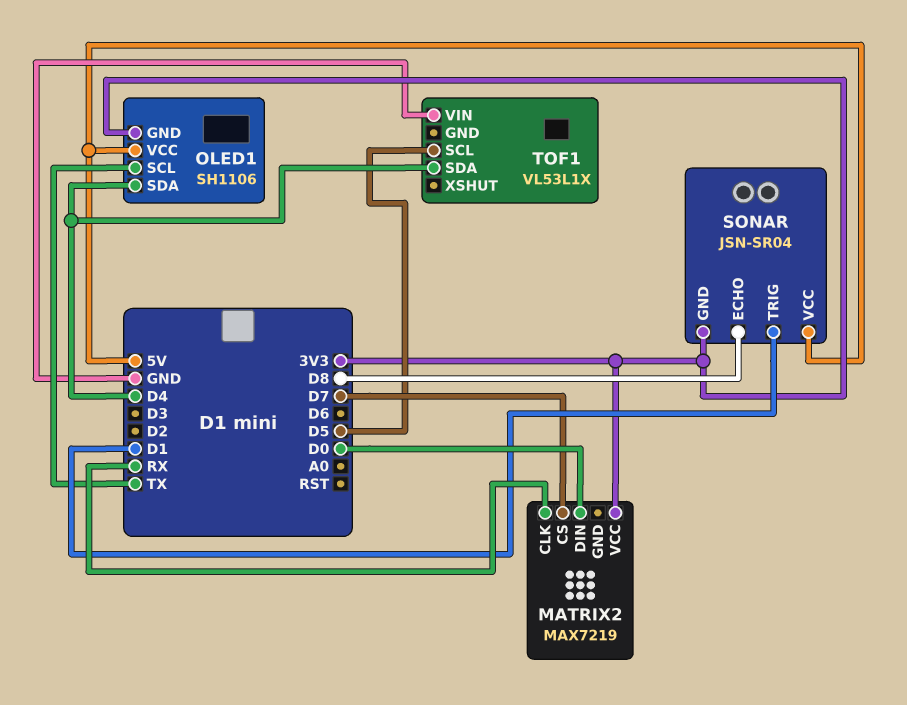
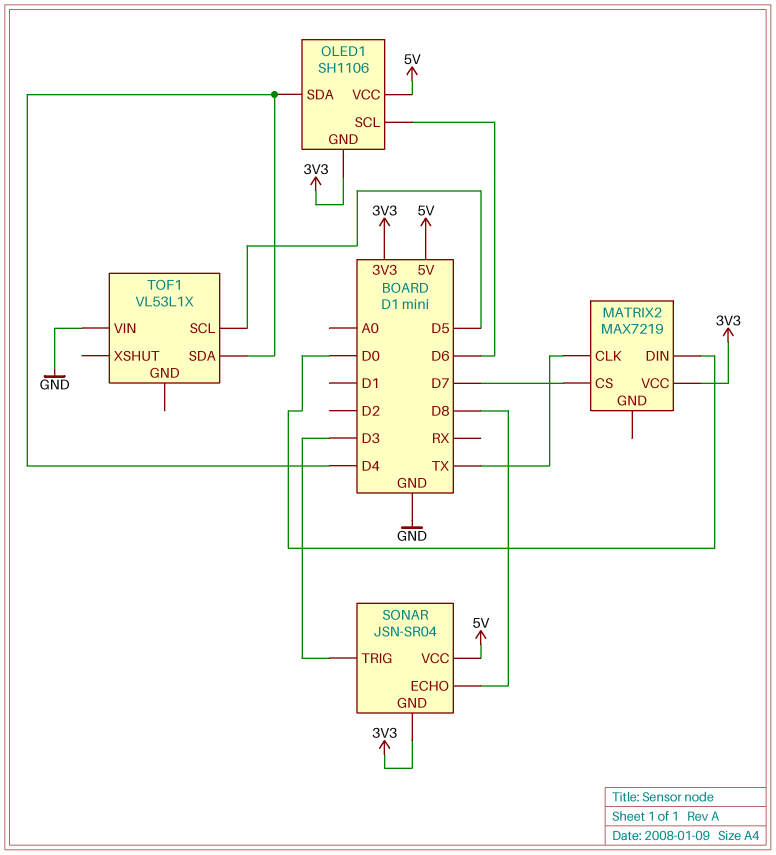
MATRIX2 pin CLK: RX -> TX
OLED1 pin SCL: TX -> D6
SONAR pin TRIG: D1 -> D3

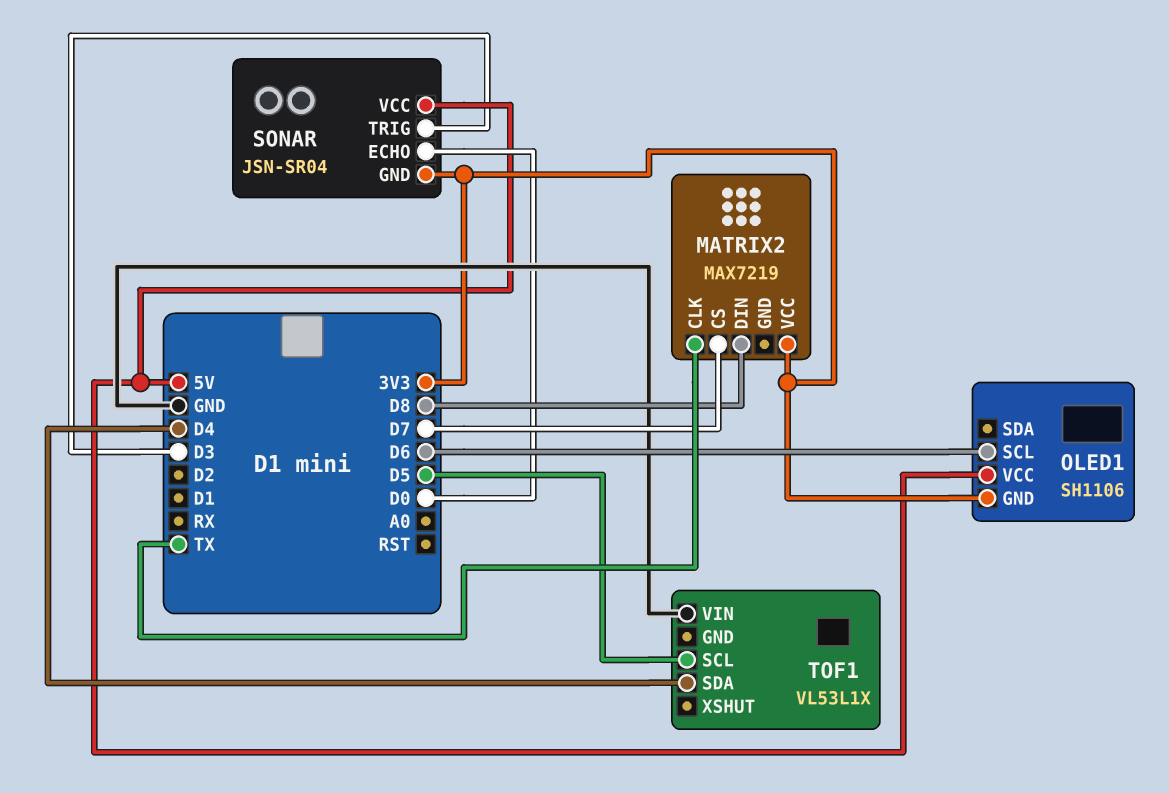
MATRIX2 pin DIN: D0 -> D8
OLED1 pin SDA: D4 -> none
SONAR pin ECHO: D8 -> D0

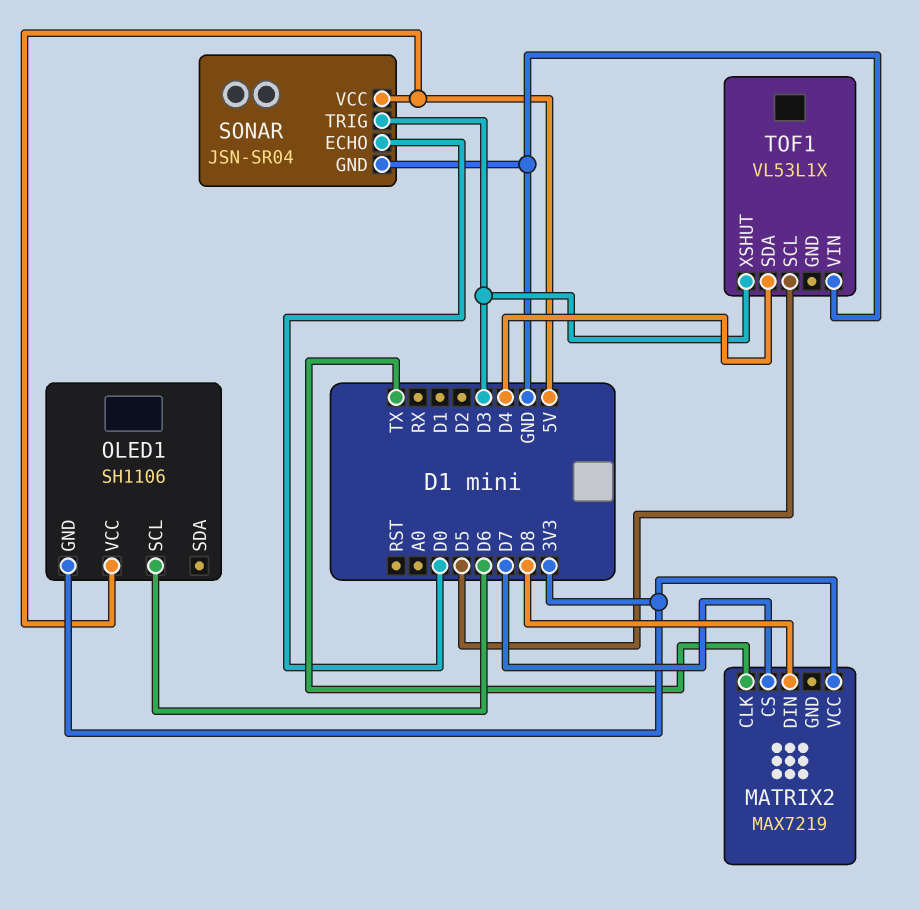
SONAR pin GND: 3V3 -> GND
TOF1 pin XSHUT: none -> D3

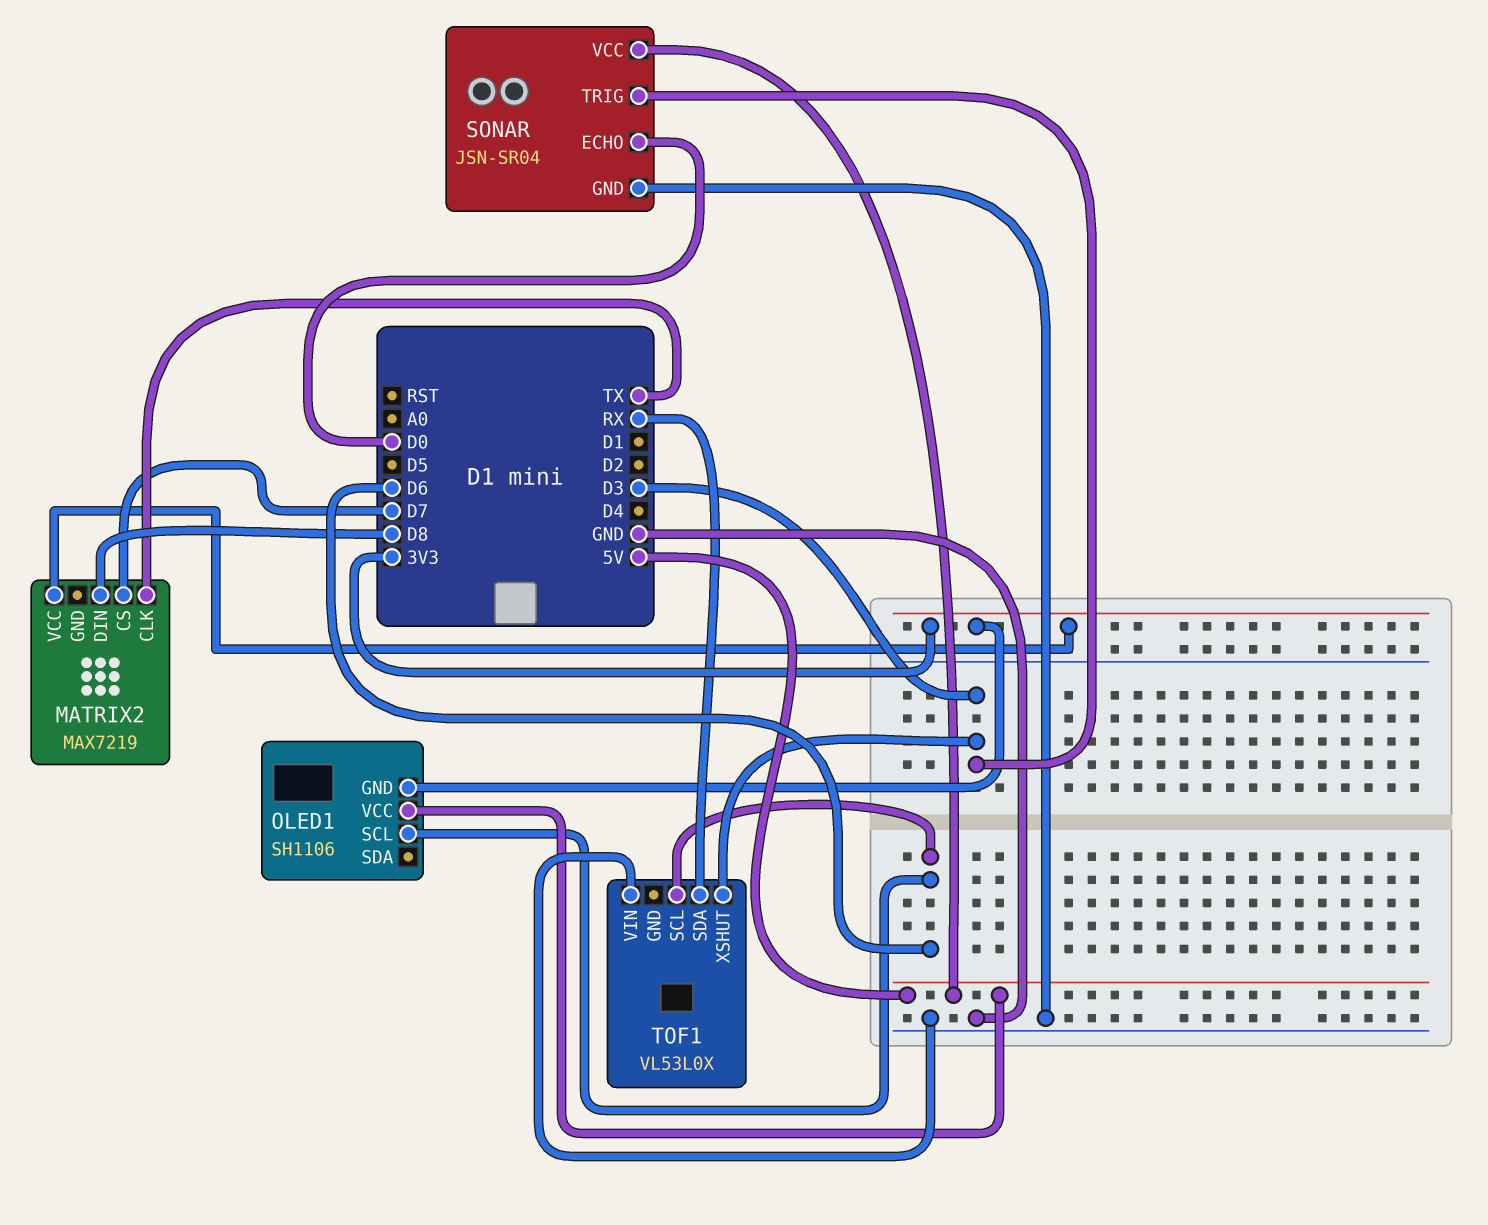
TOF1: VL53L1X -> VL53L0X
TOF1 pin SCL: D5 -> D6
TOF1 pin SDA: D4 -> RX

